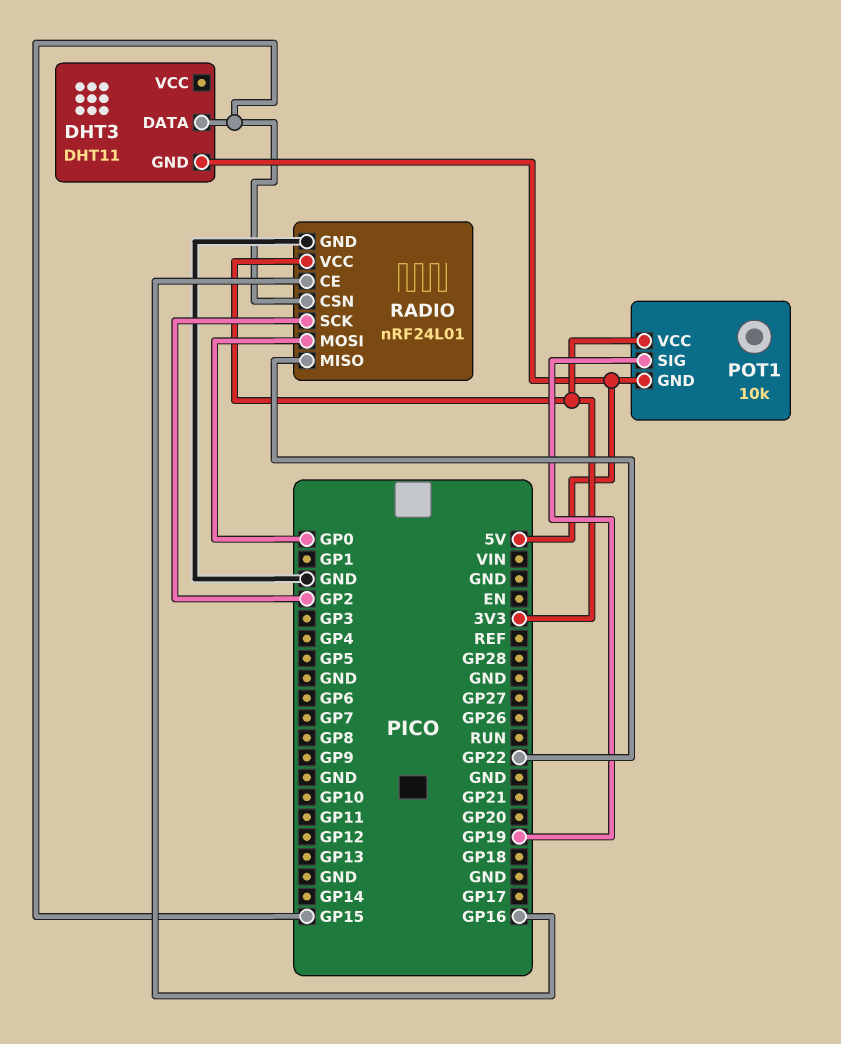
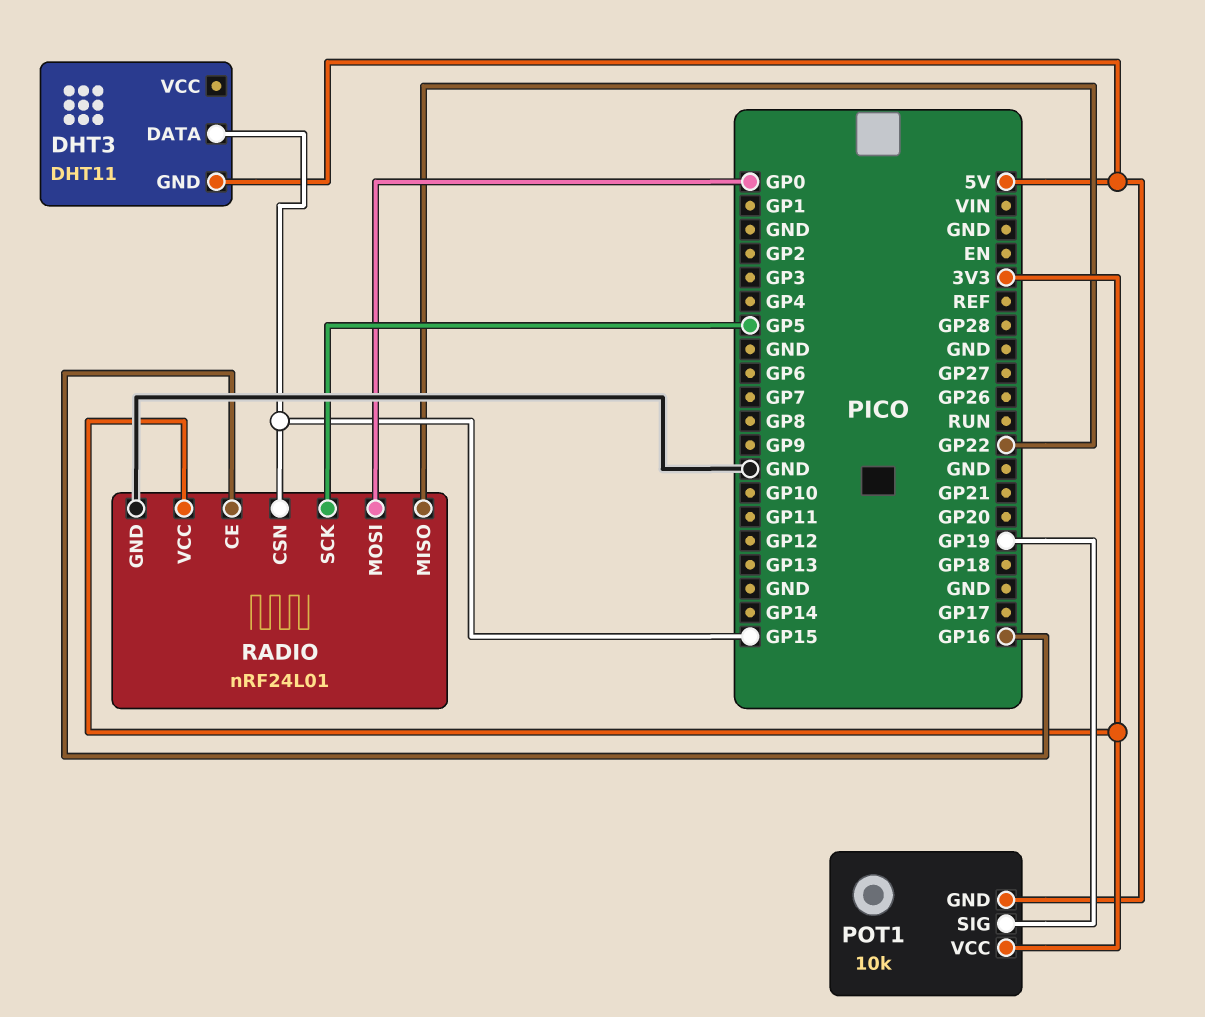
RADIO pin SCK: GP2 -> GP5

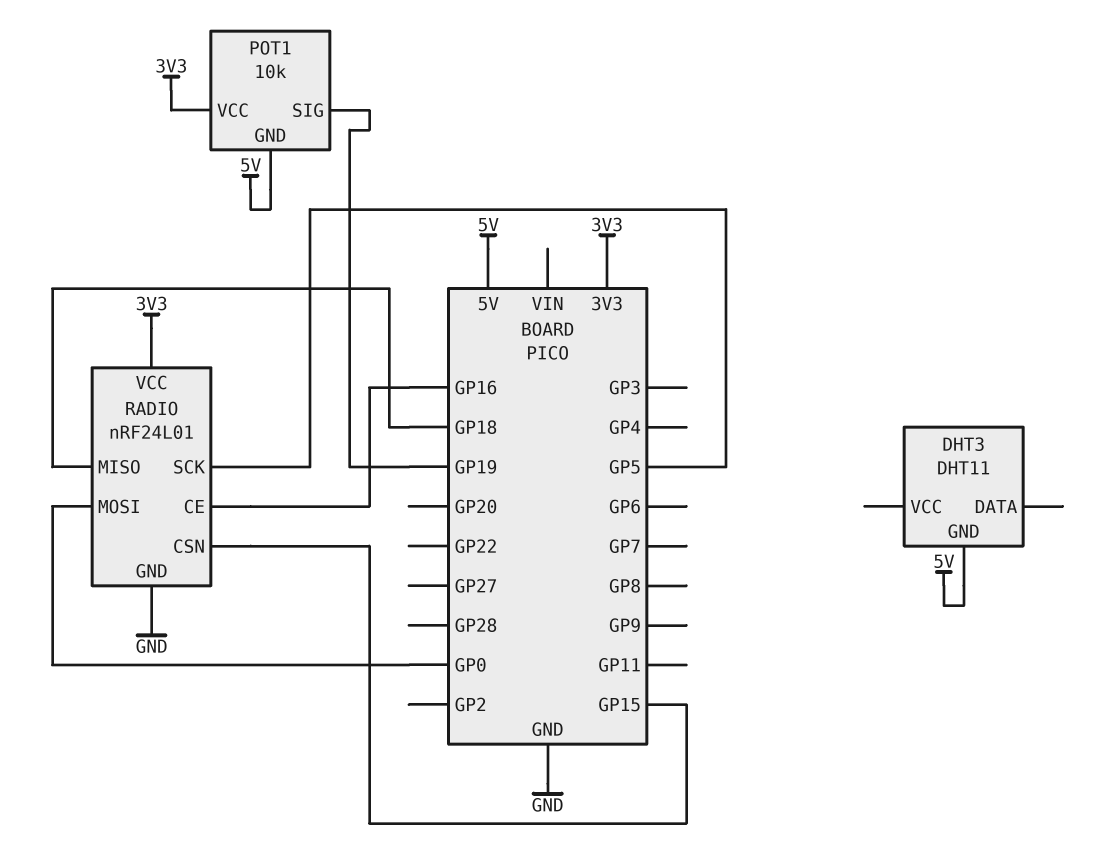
DHT3 pin DATA: GP15 -> none
RADIO pin MISO: GP22 -> GP18

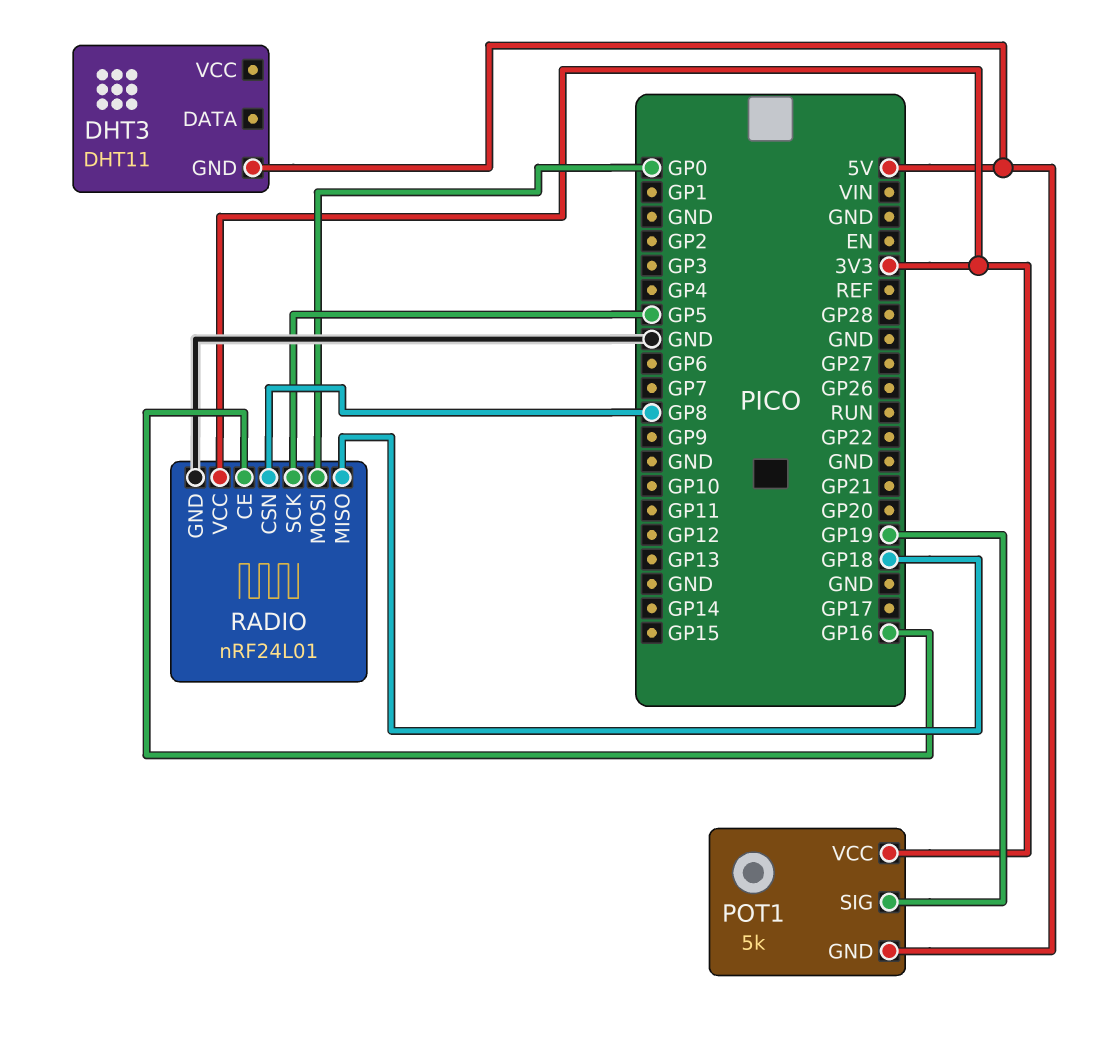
POT1: 10k -> 5k
RADIO pin CSN: GP15 -> GP8

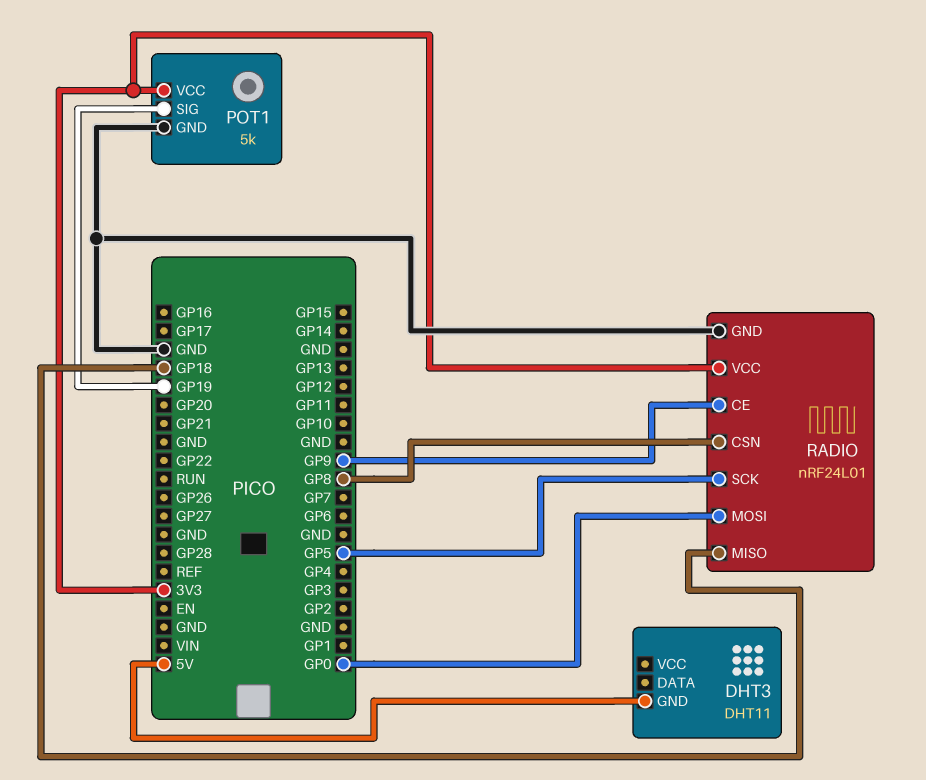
POT1 pin GND: 5V -> GND
RADIO pin CE: GP16 -> GP9

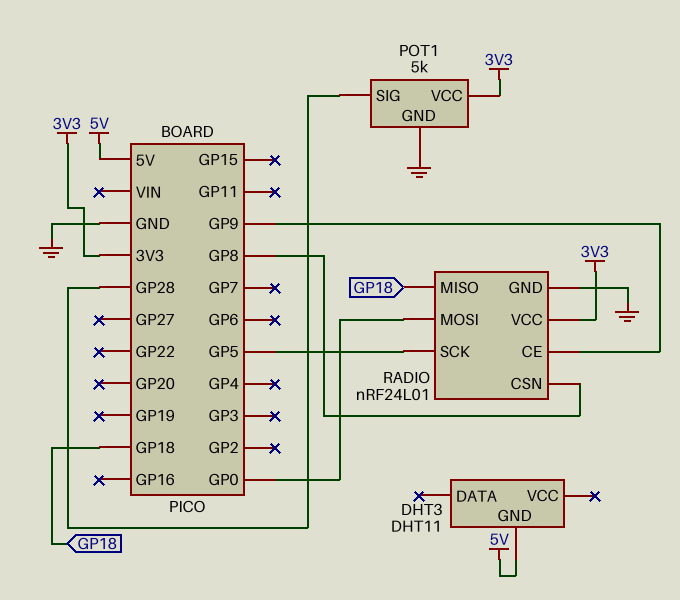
POT1 pin SIG: GP19 -> GP28

